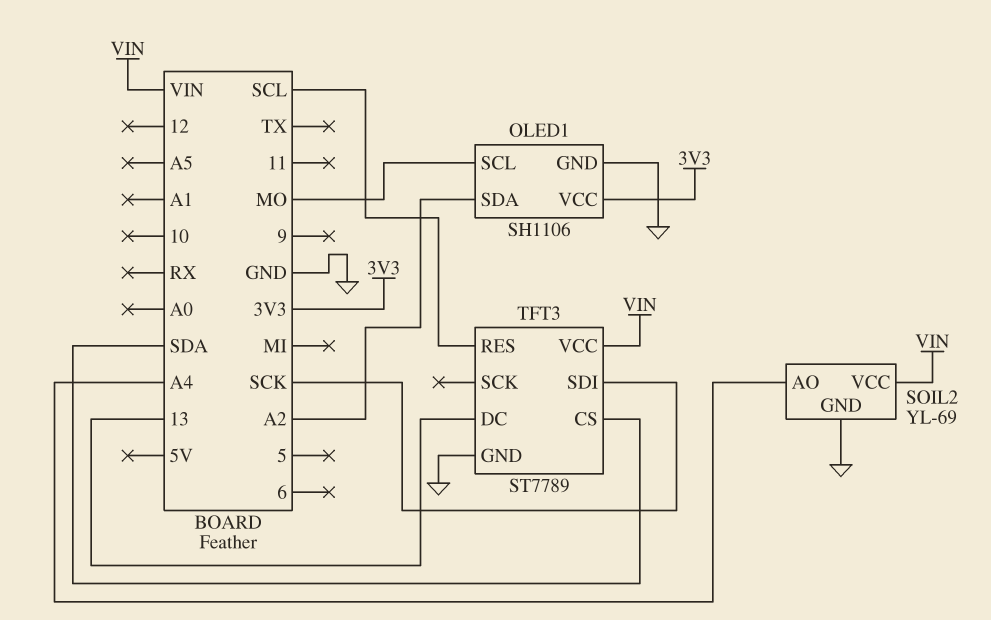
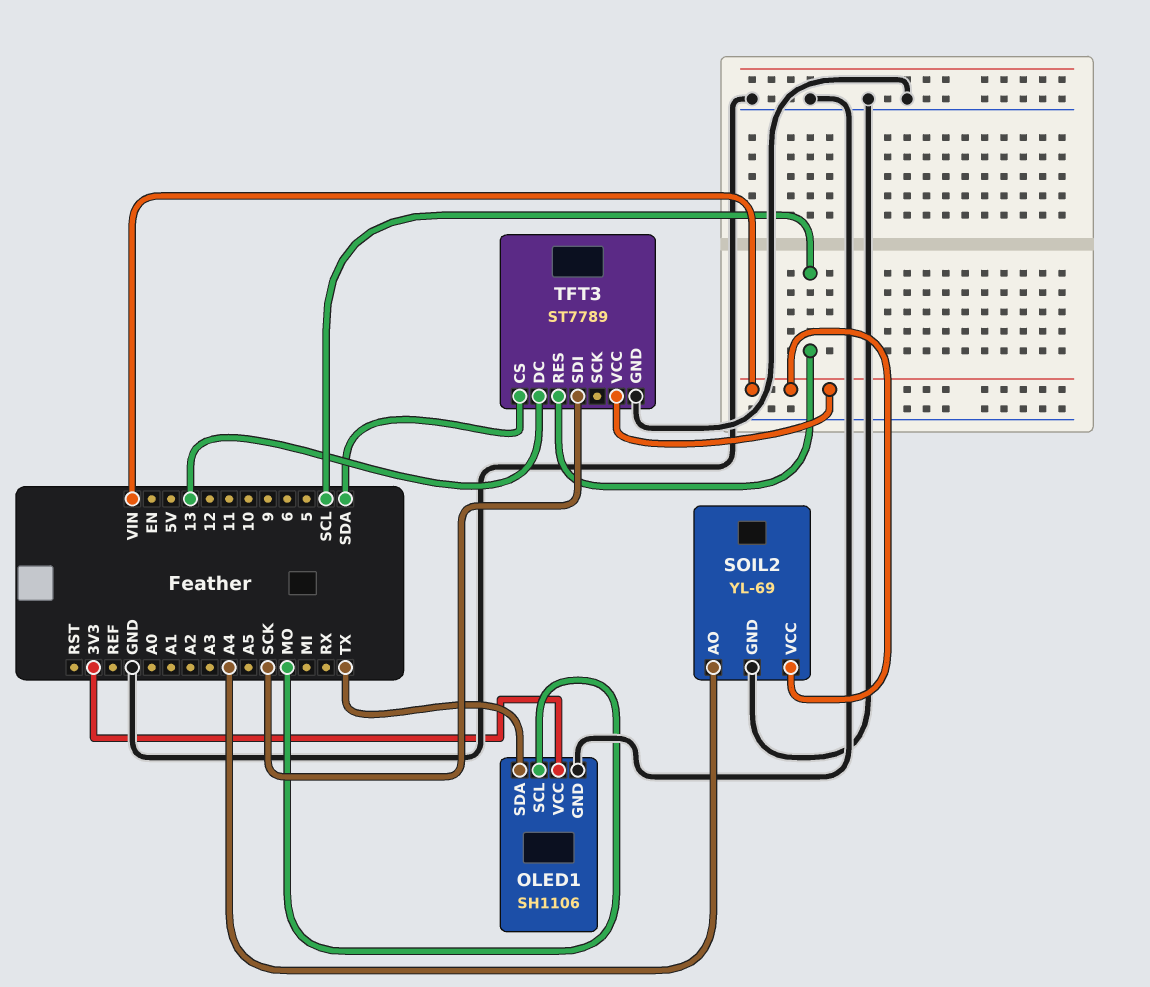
OLED1 pin SDA: A2 -> TX

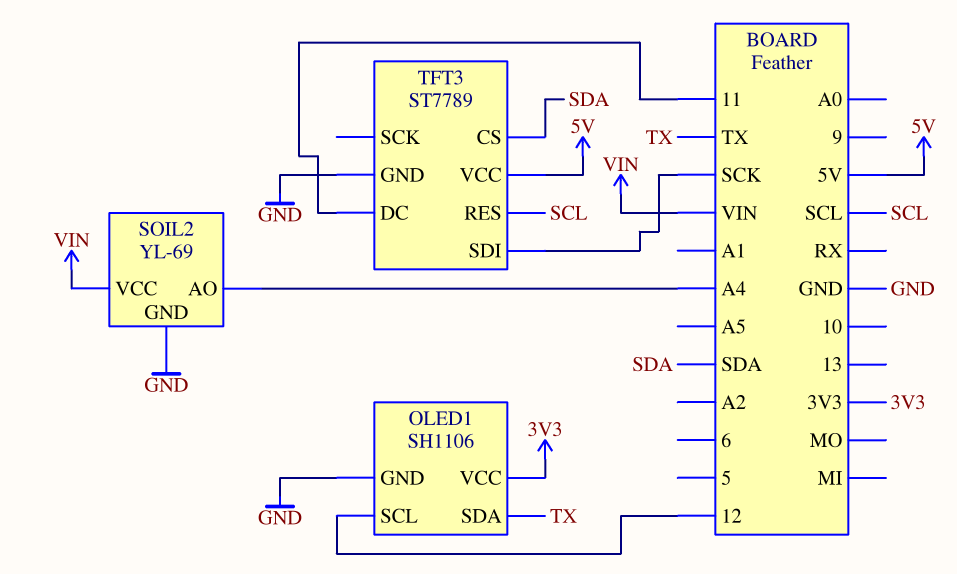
OLED1 pin SCL: MO -> 12
TFT3 pin DC: 13 -> 11
TFT3 pin VCC: VIN -> 5V

